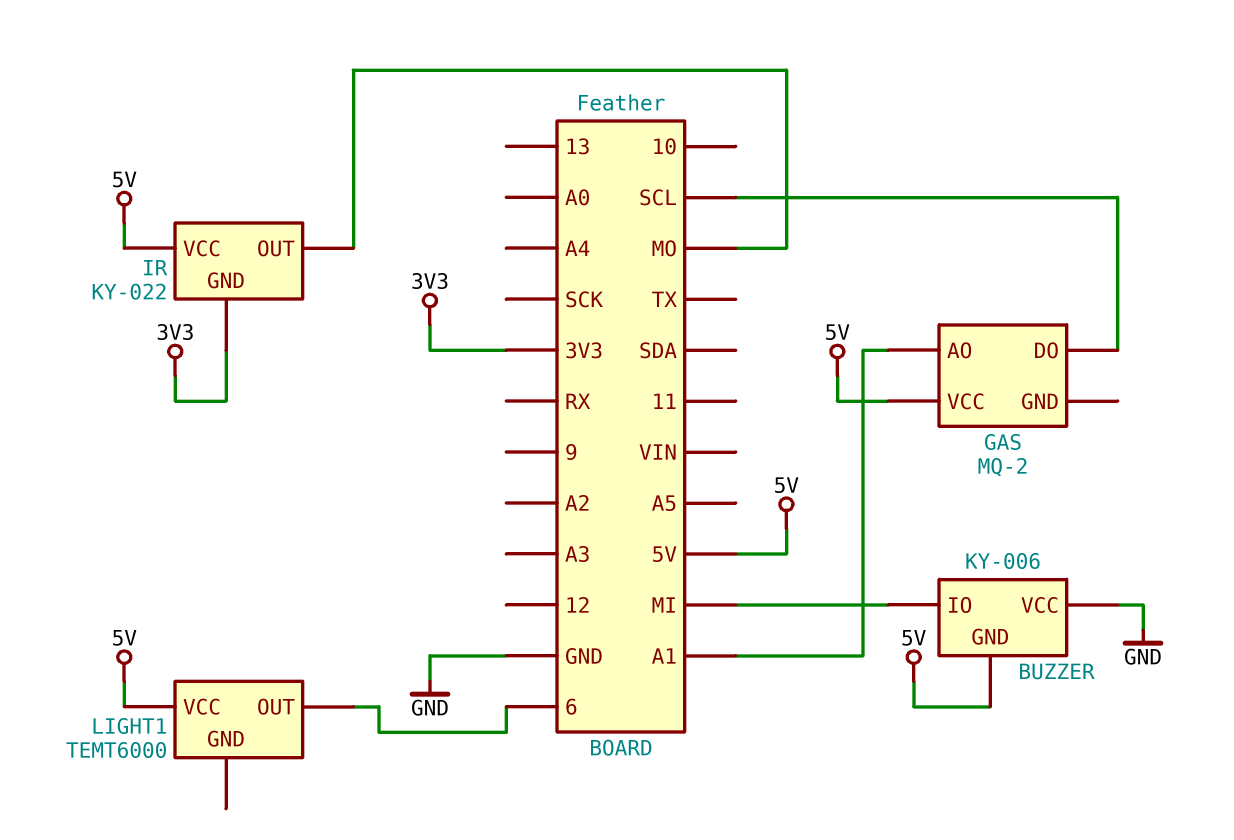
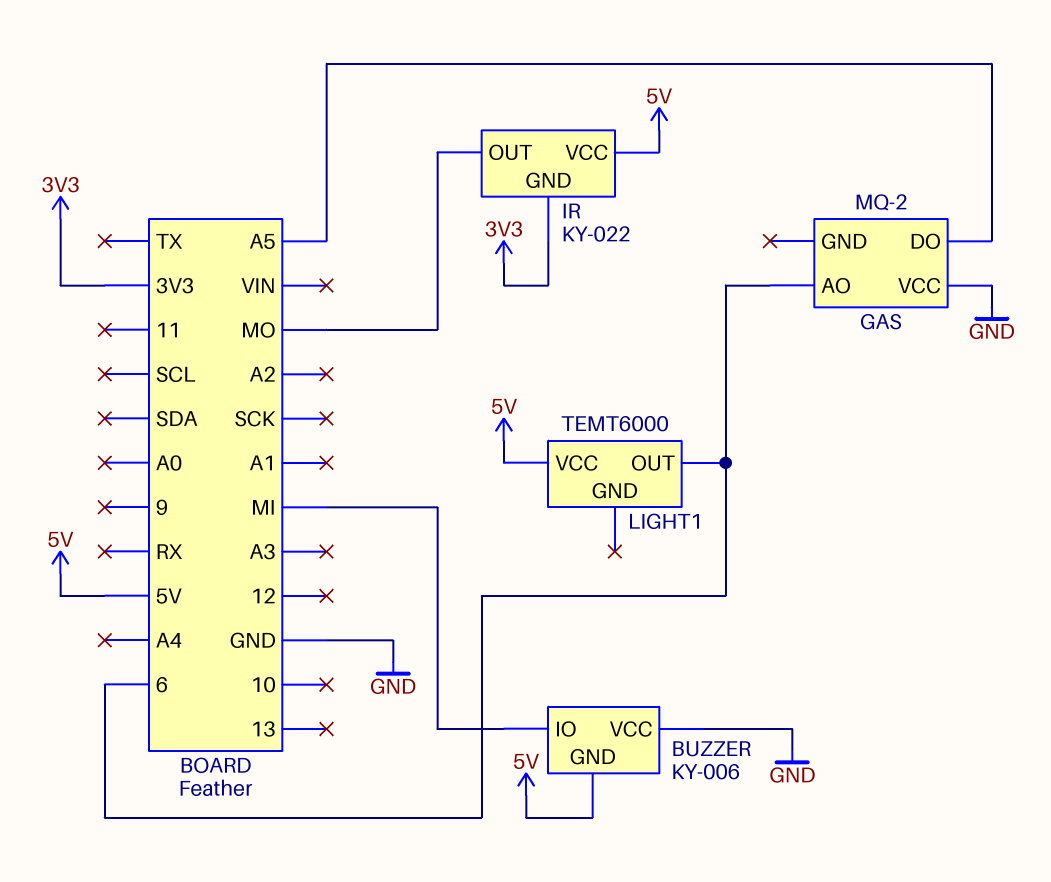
GAS pin AO: A1 -> 6
GAS pin DO: SCL -> A5
GAS pin VCC: 5V -> GND

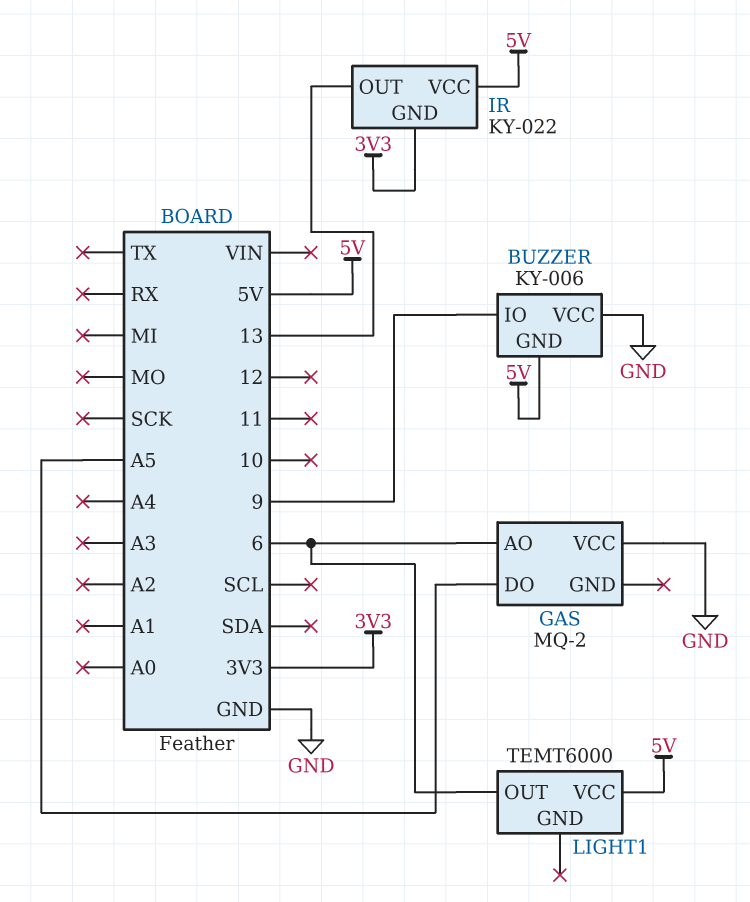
BUZZER pin IO: MI -> 9
IR pin OUT: MO -> 13

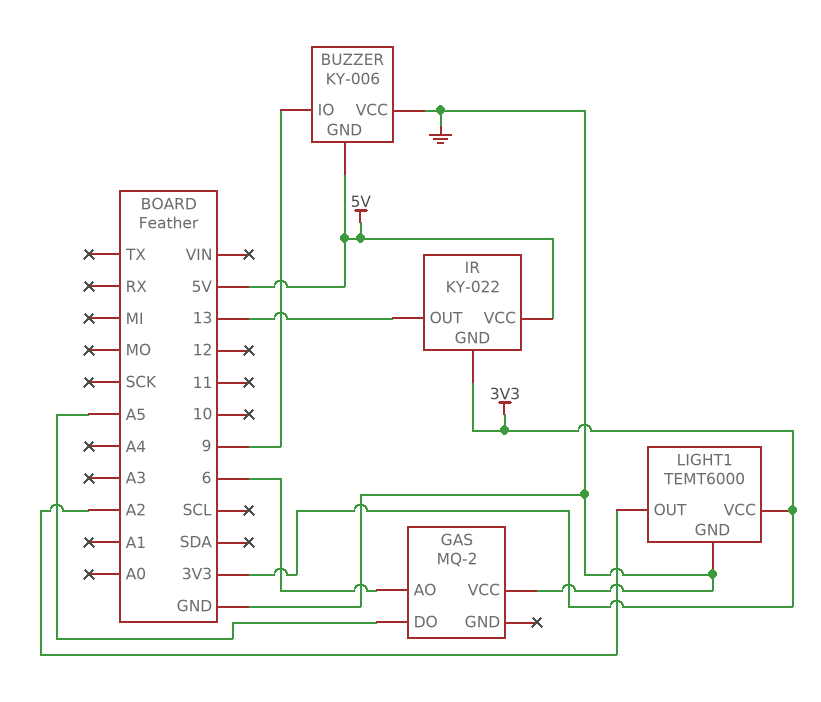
LIGHT1 pin GND: none -> GND
LIGHT1 pin OUT: 6 -> A2
LIGHT1 pin VCC: 5V -> 3V3

